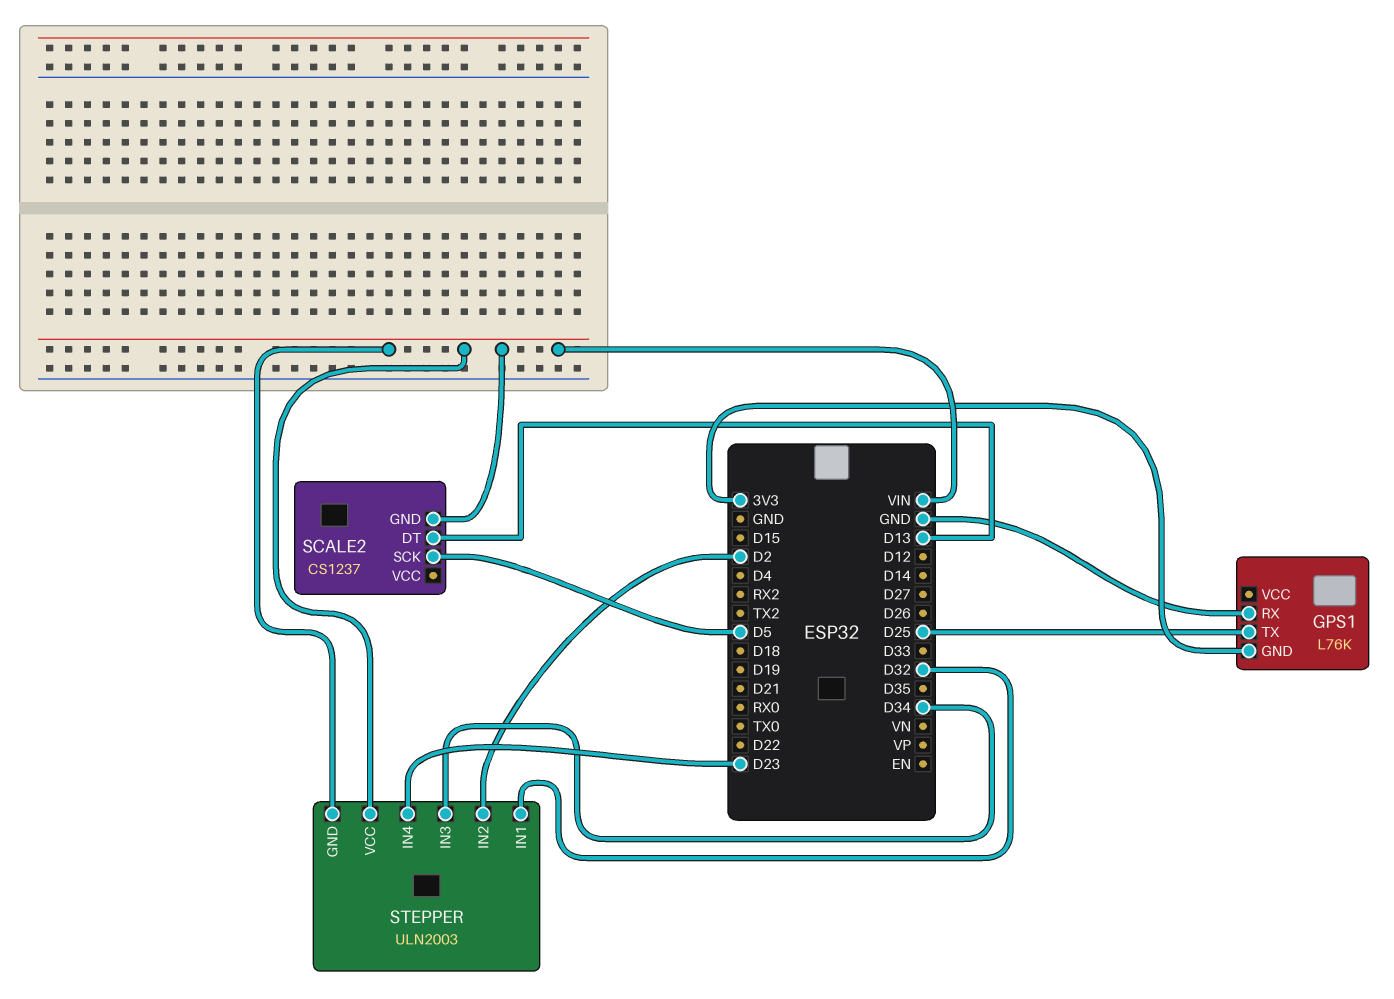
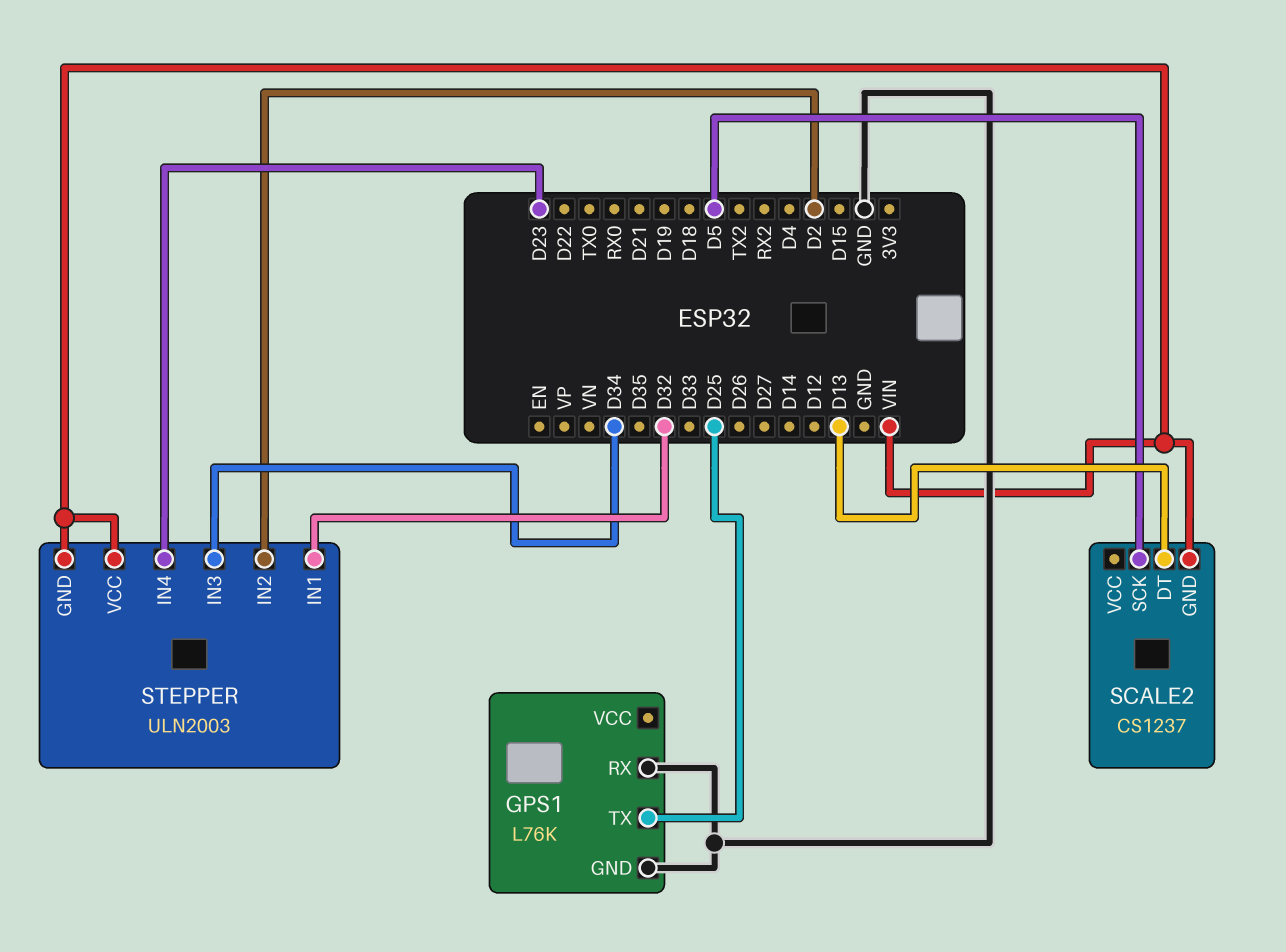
GPS1 pin GND: 3V3 -> GND

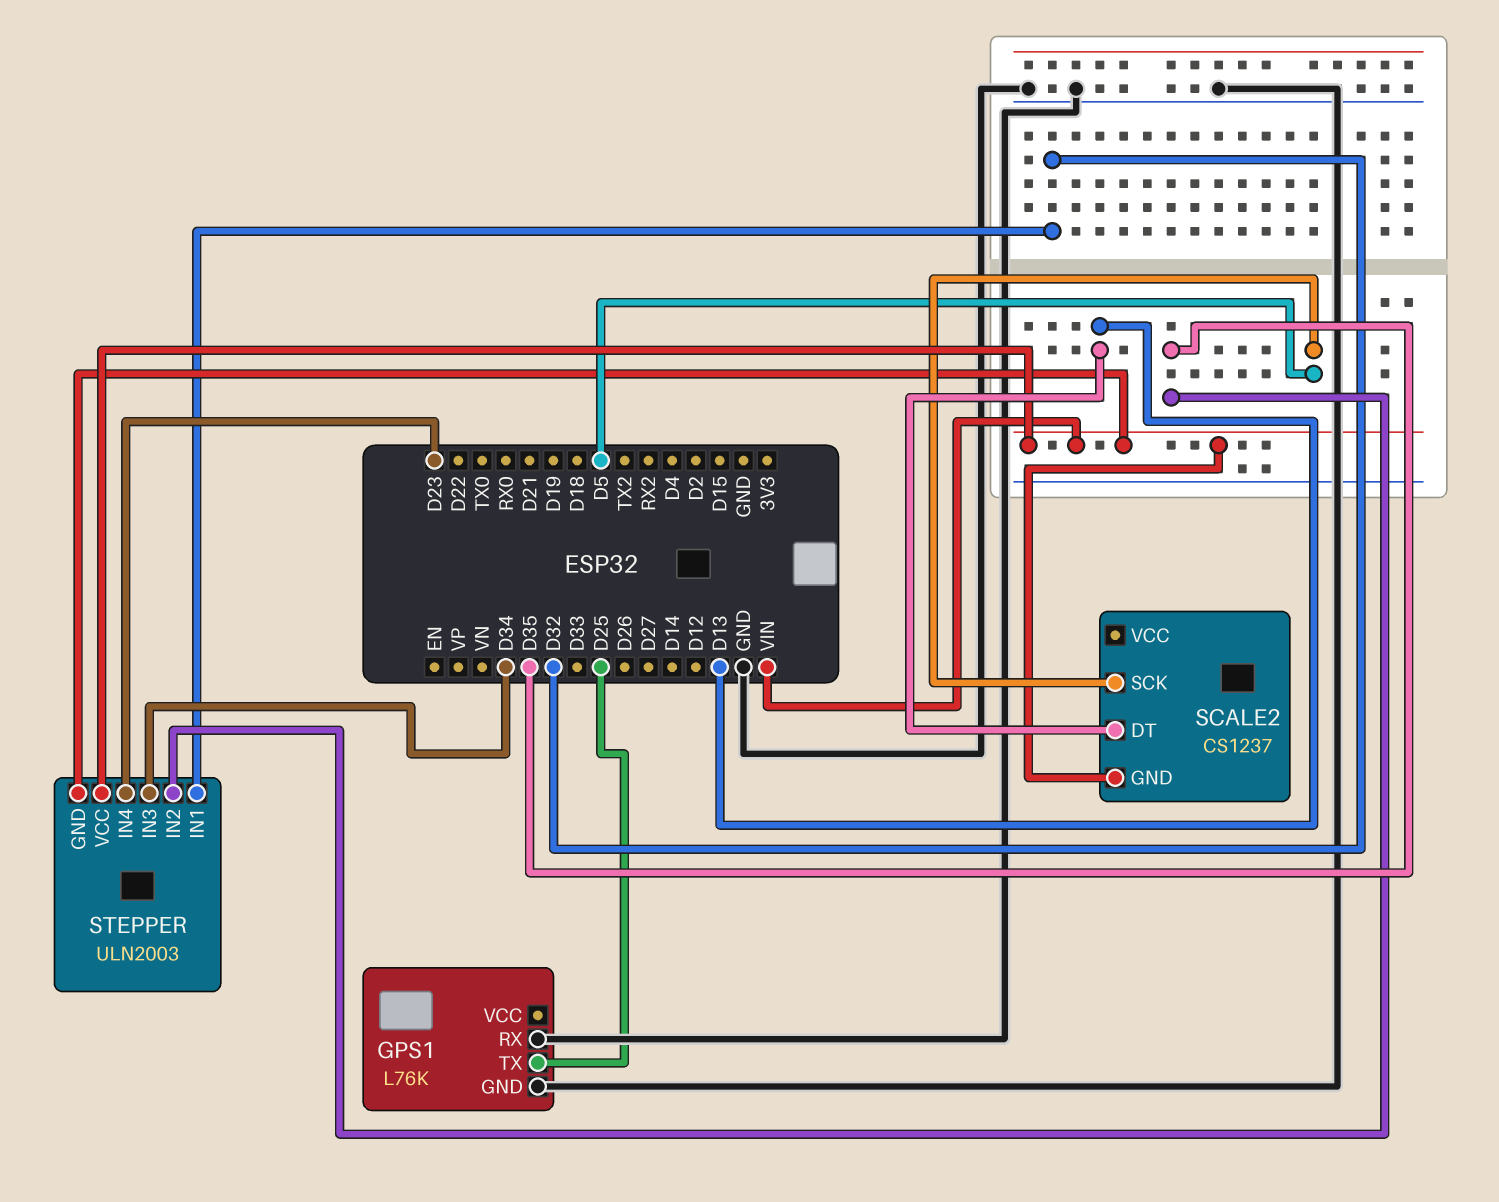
STEPPER pin IN2: D2 -> D35

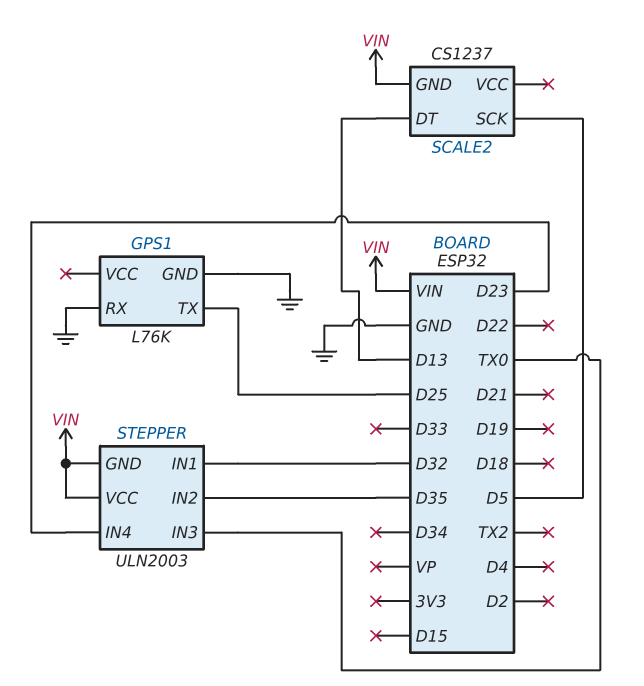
STEPPER pin IN3: D34 -> TX0

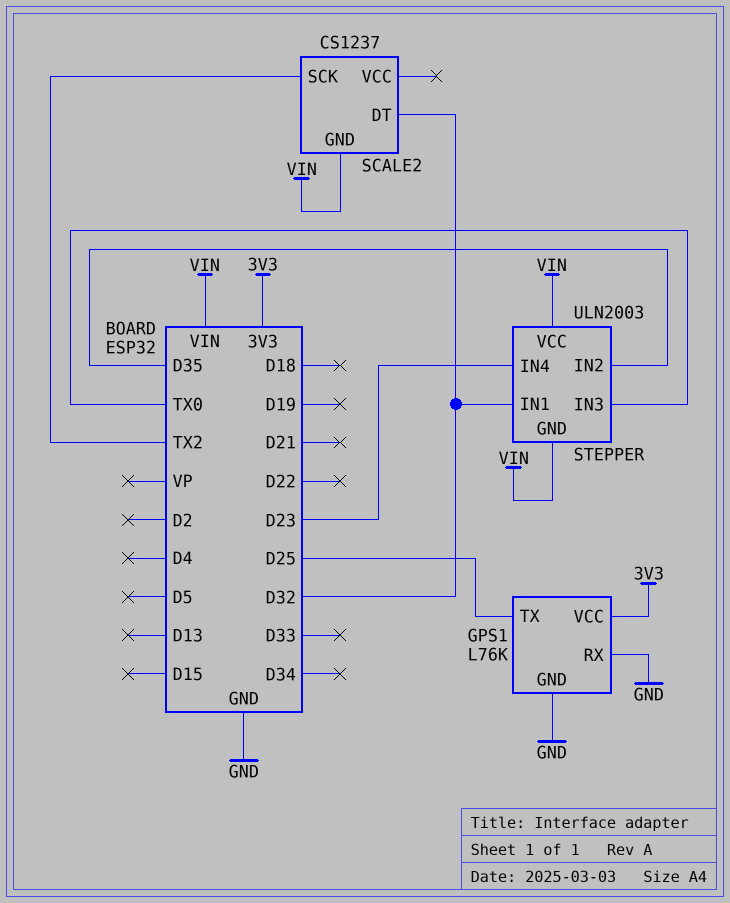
GPS1 pin VCC: none -> 3V3
SCALE2 pin DT: D13 -> D32
SCALE2 pin SCK: D5 -> TX2

